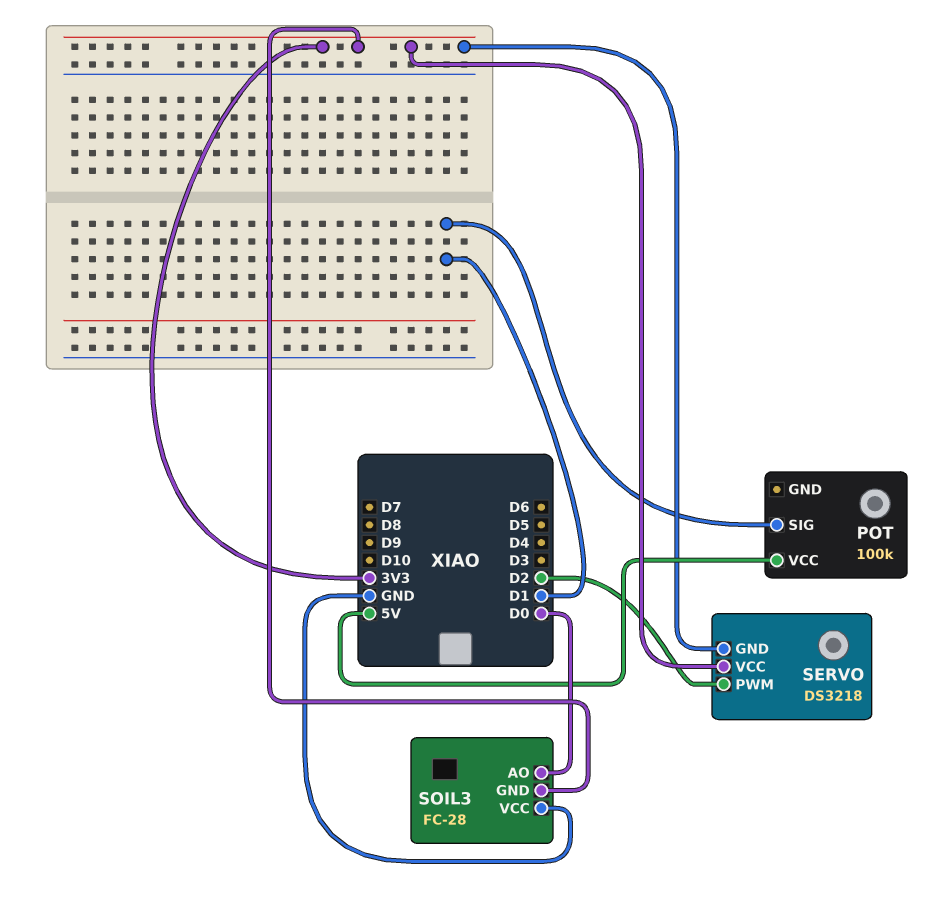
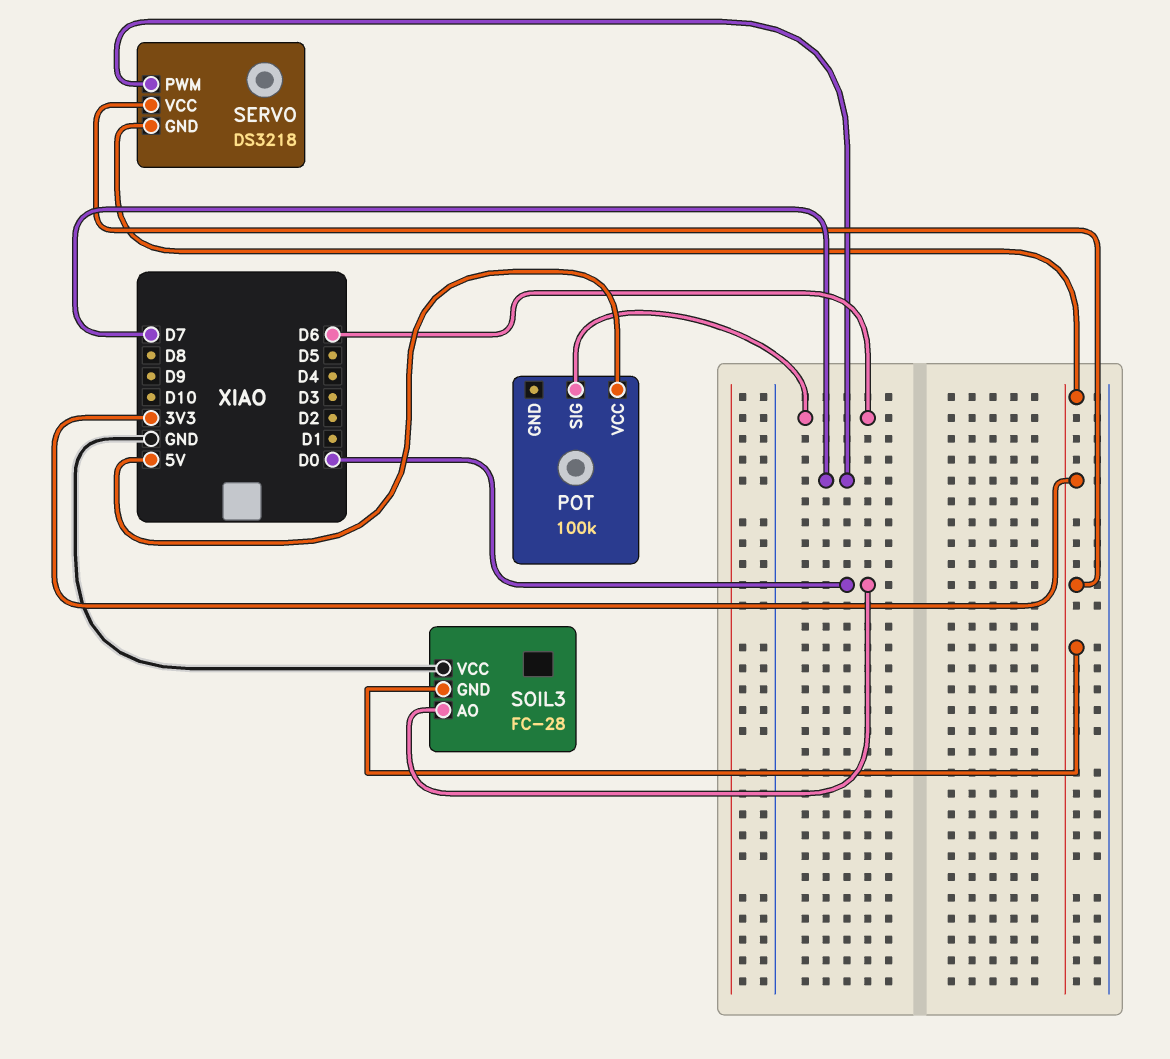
POT pin SIG: D1 -> D6
SERVO pin PWM: D2 -> D7

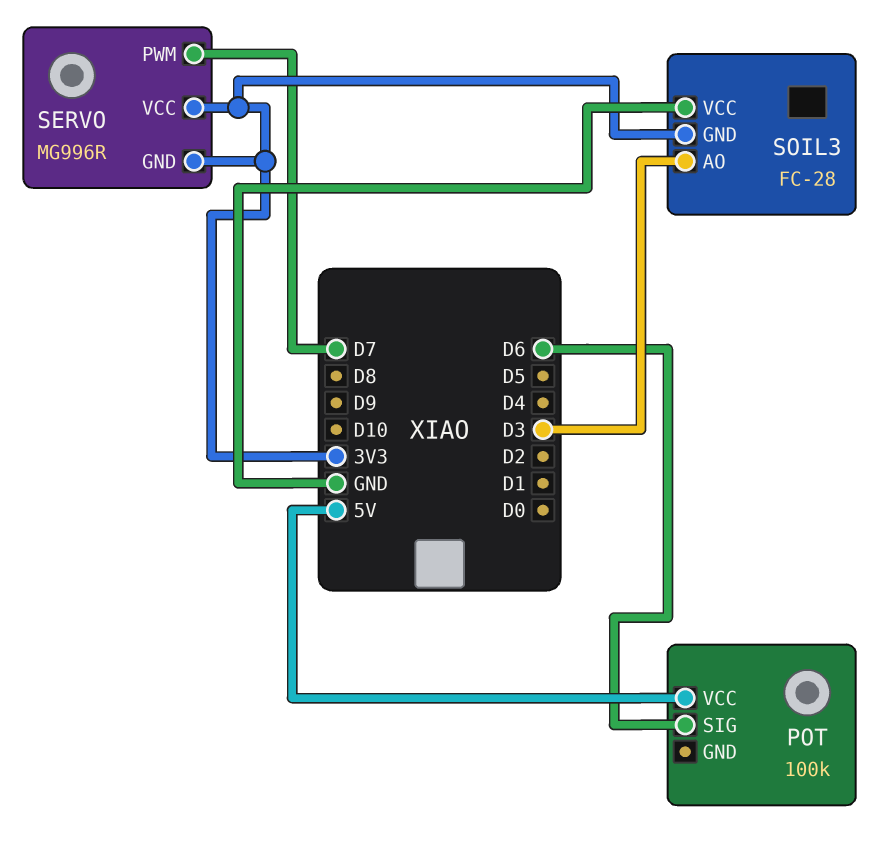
SERVO: DS3218 -> MG996R
SOIL3 pin AO: D0 -> D3

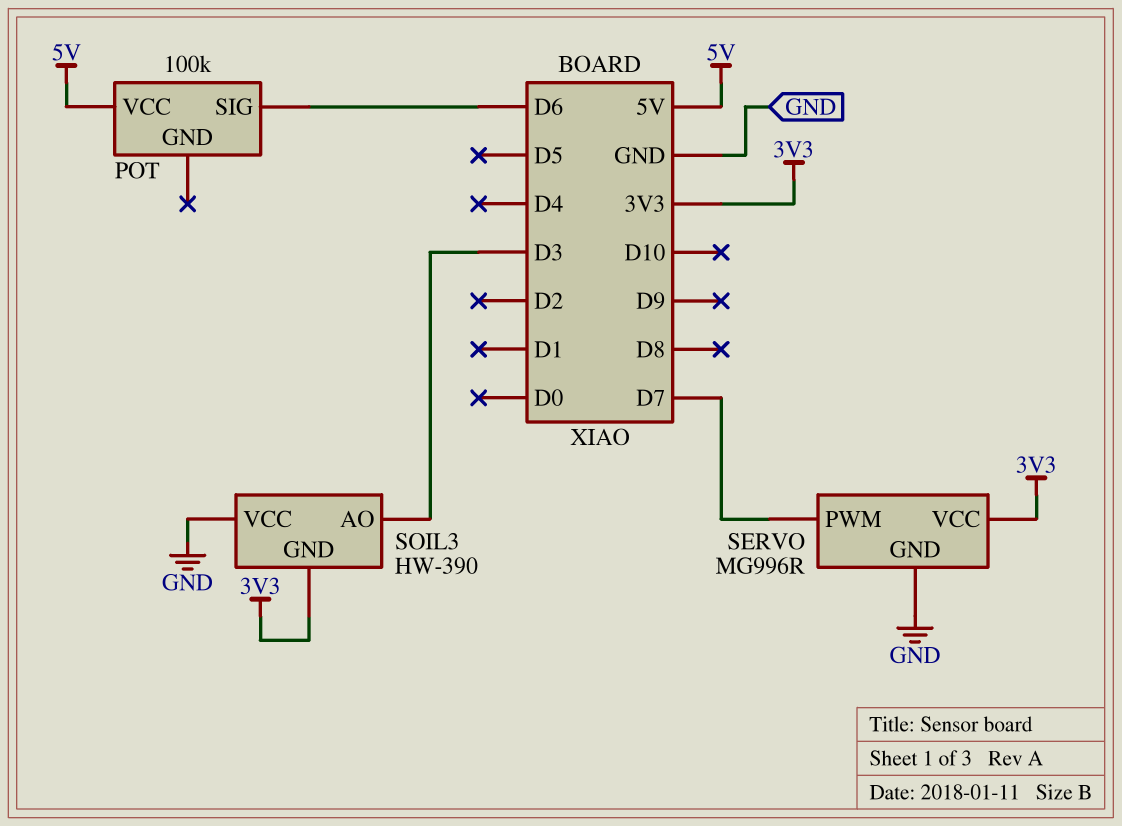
SERVO pin GND: 3V3 -> GND
SOIL3: FC-28 -> HW-390

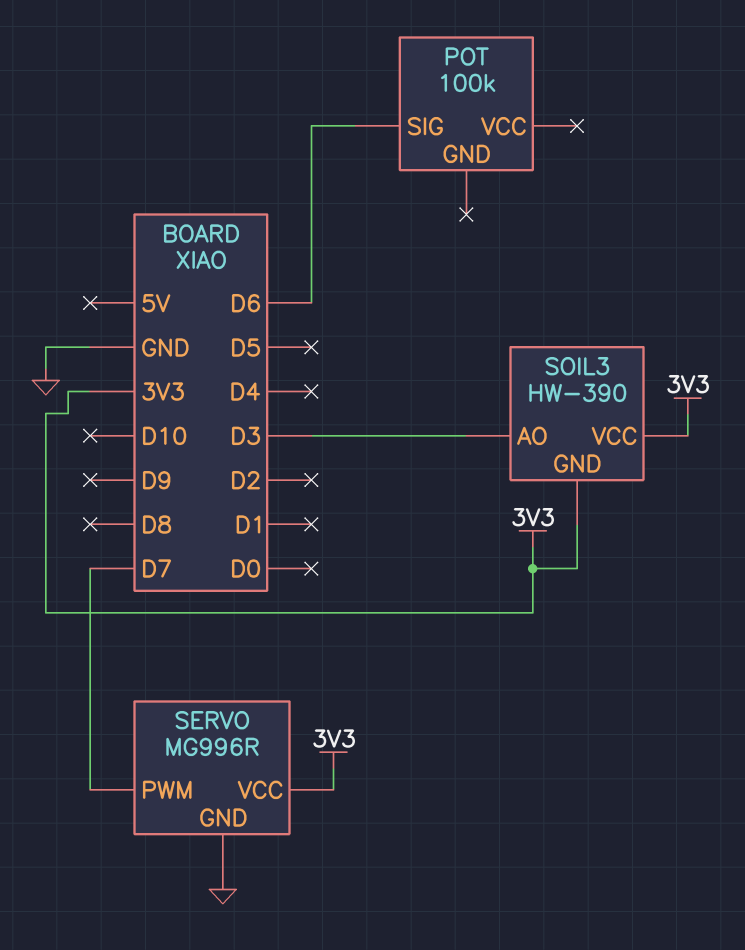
POT pin VCC: 5V -> none
SOIL3 pin VCC: GND -> 3V3

